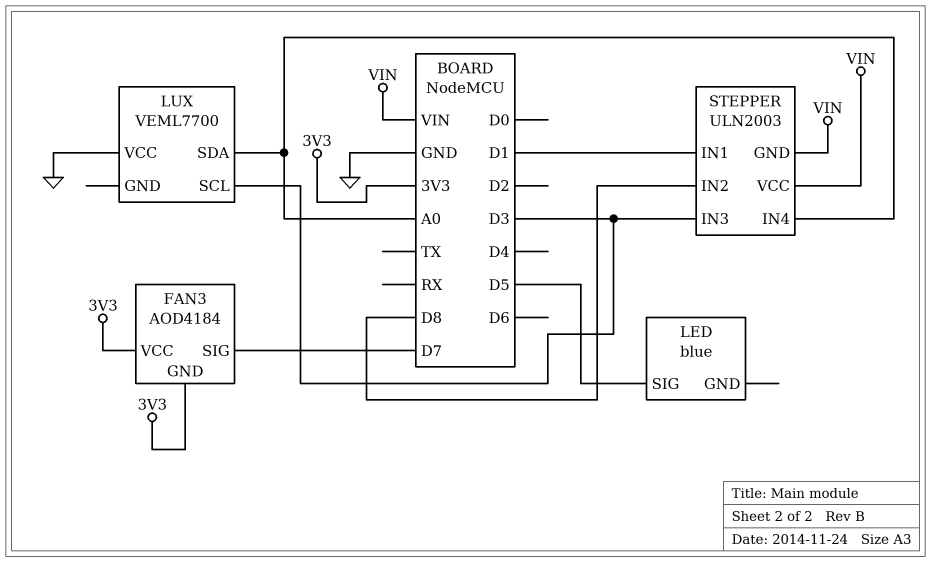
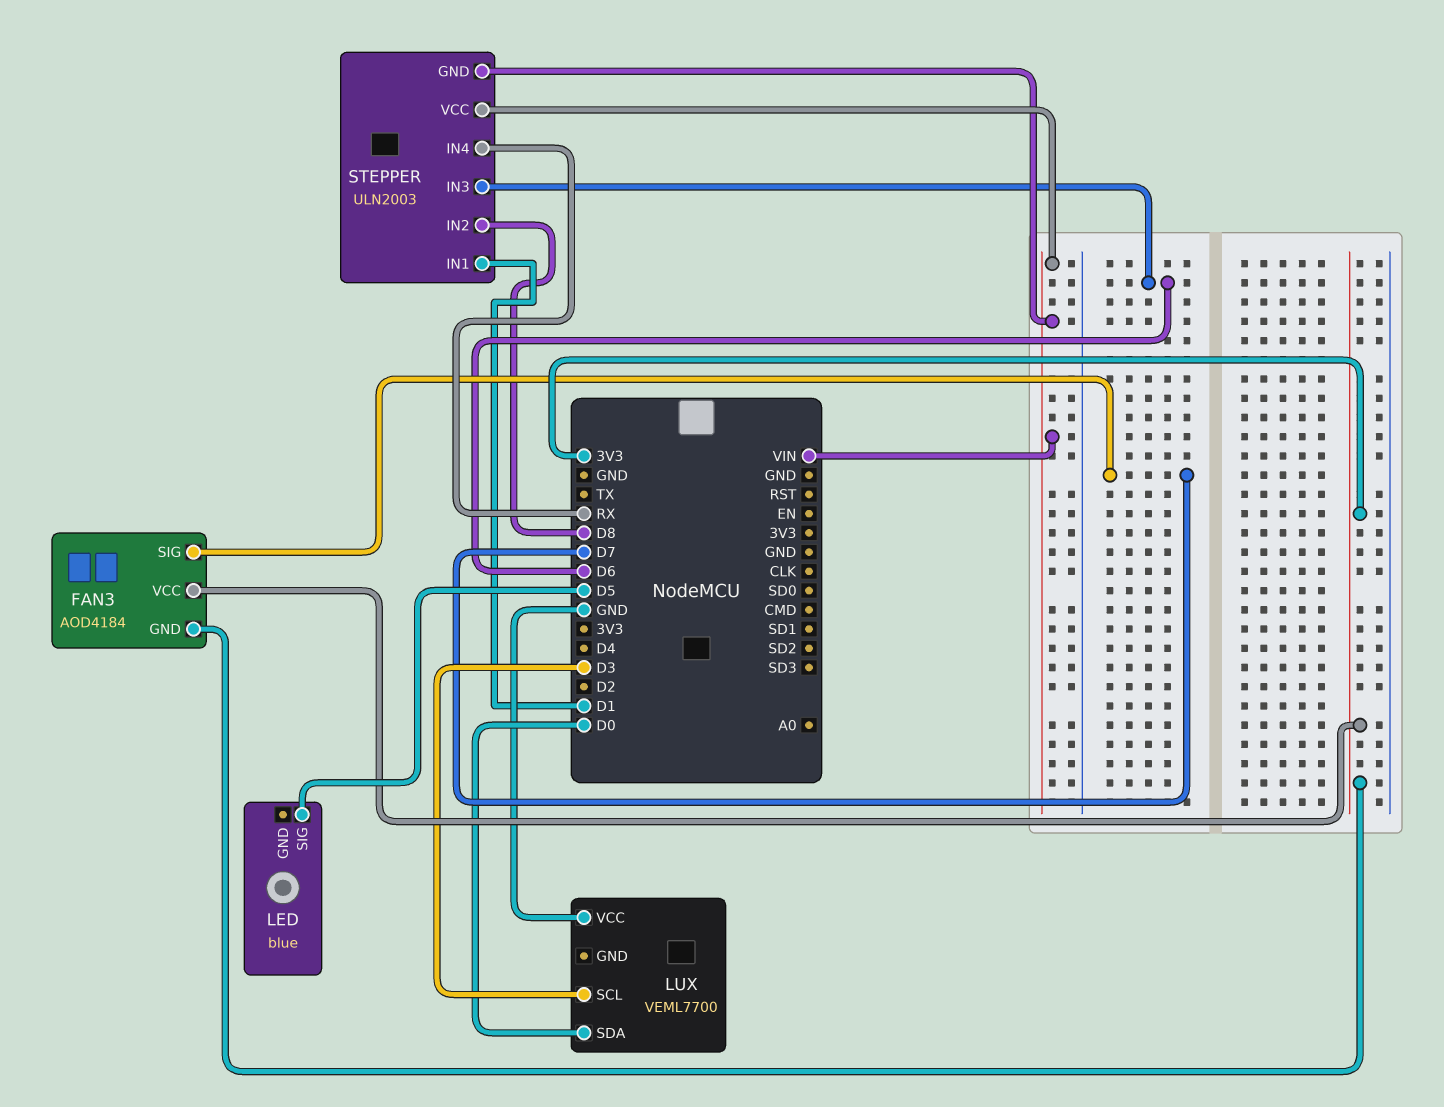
LUX pin SDA: A0 -> D0
STEPPER pin IN3: D3 -> D6
STEPPER pin IN4: A0 -> RX

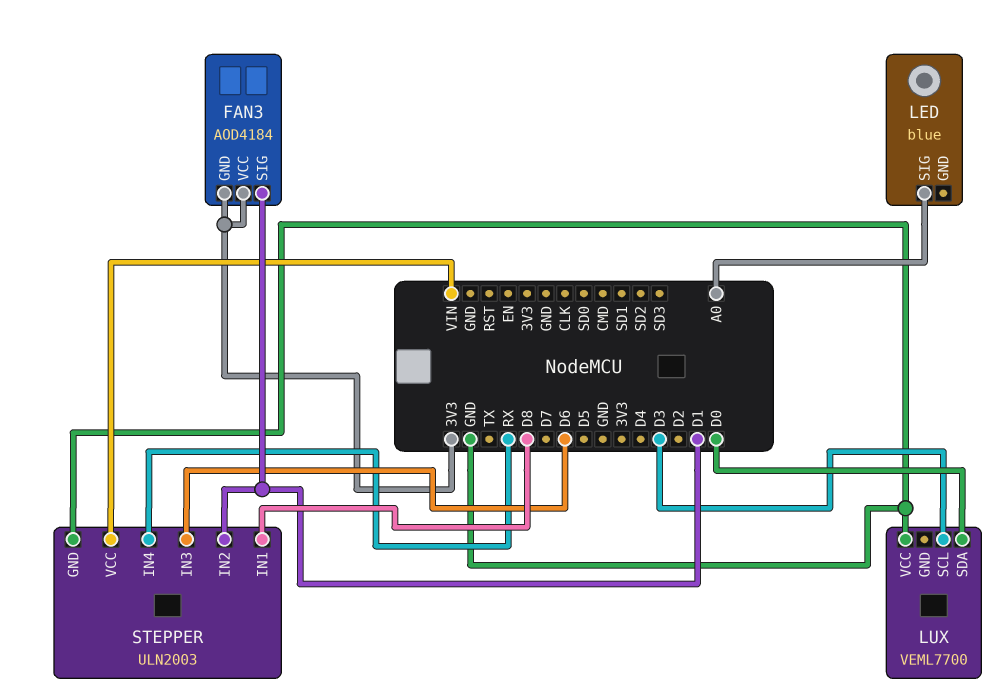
FAN3 pin SIG: D7 -> D1
LED pin SIG: D5 -> A0
STEPPER pin GND: VIN -> GND
STEPPER pin IN1: D1 -> D8
STEPPER pin IN2: D8 -> D1

